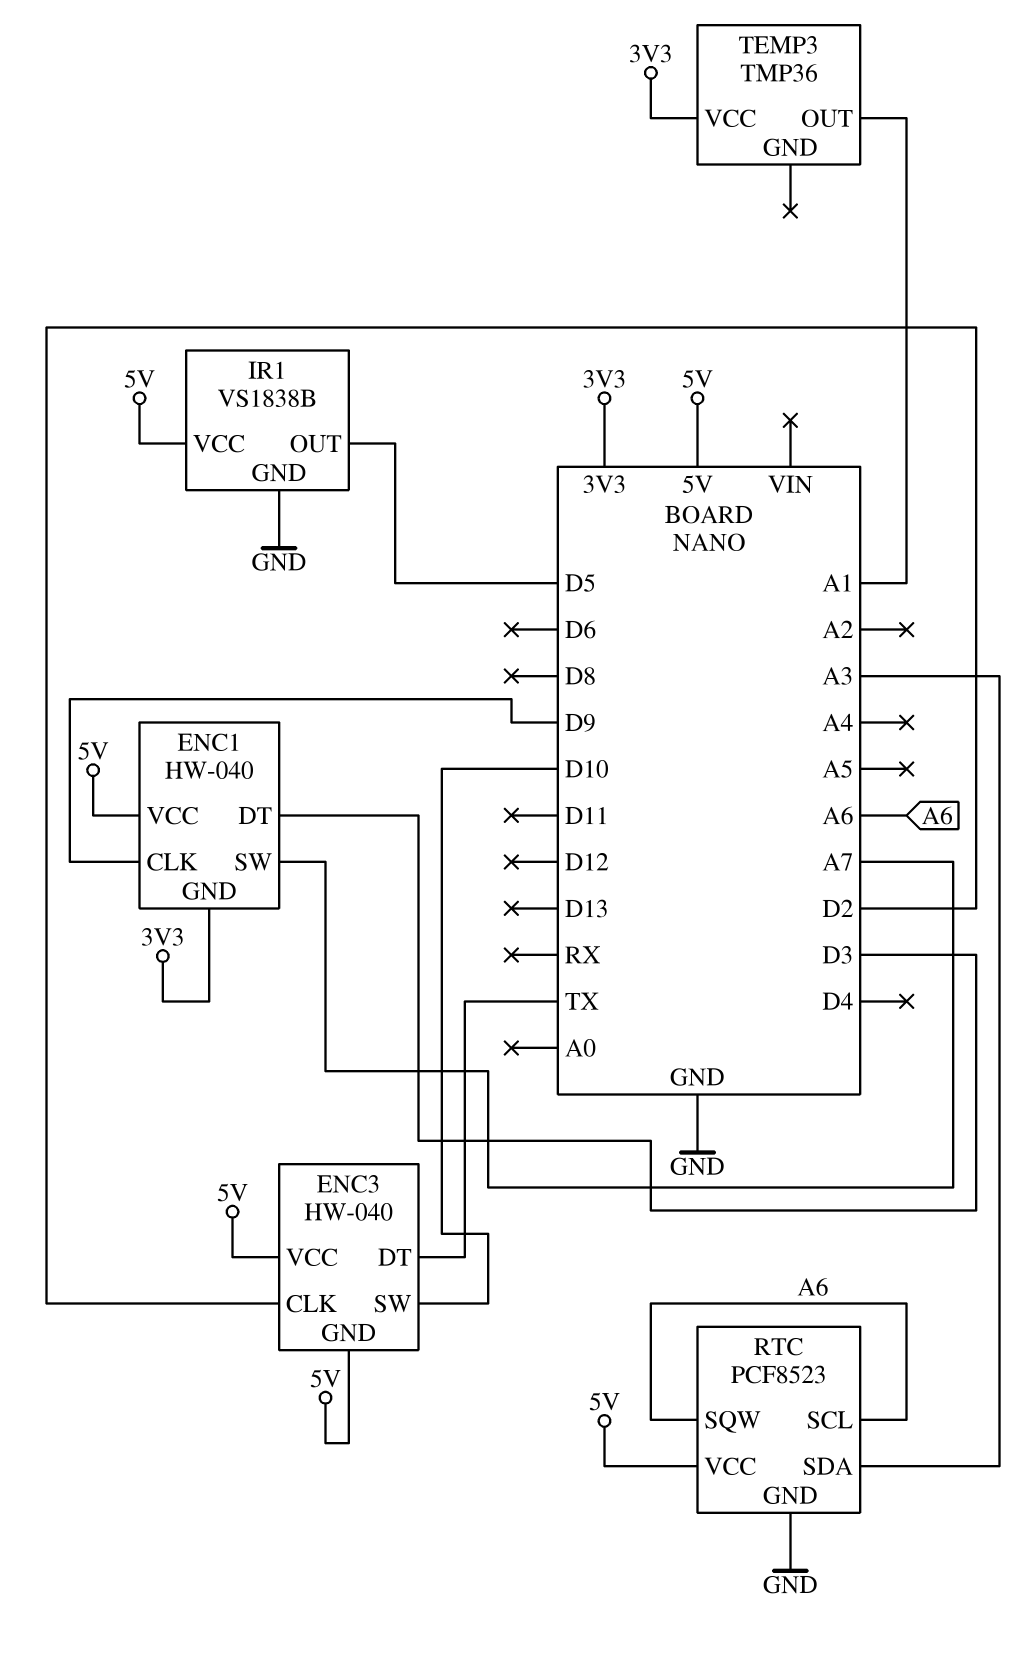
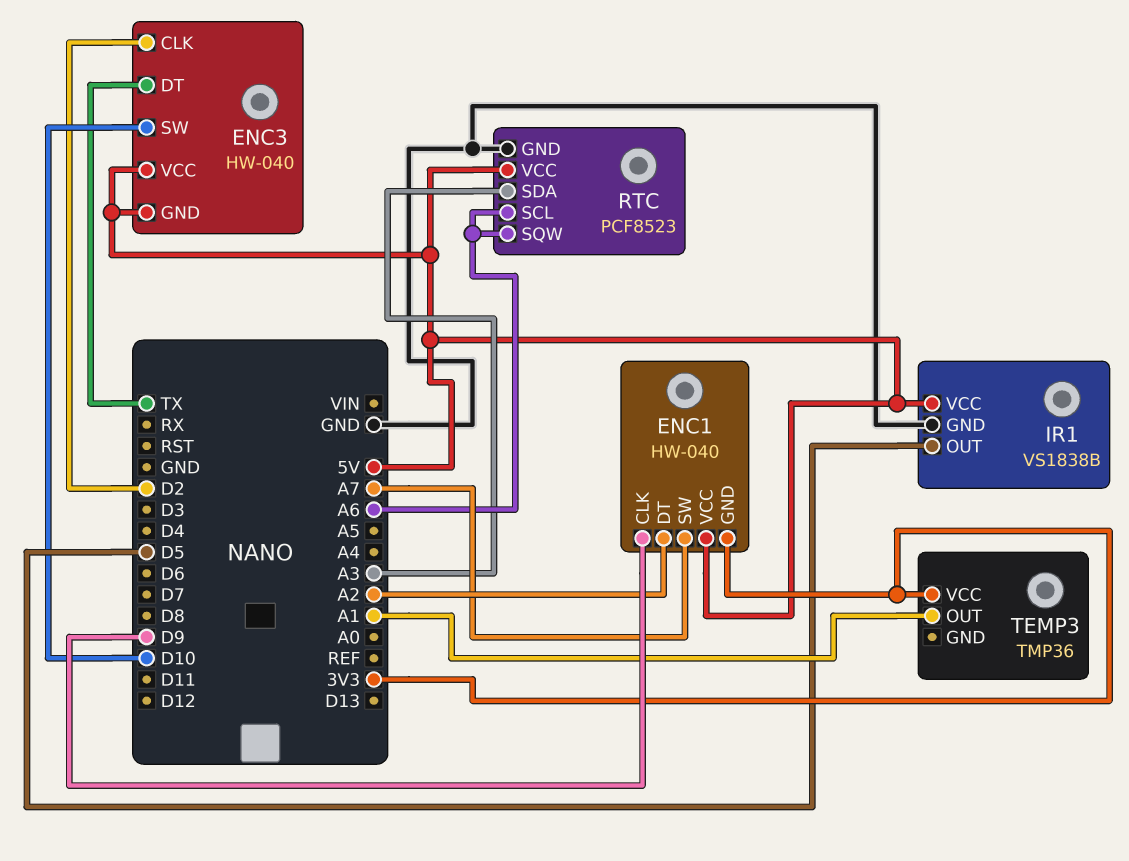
ENC1 pin DT: D3 -> A2

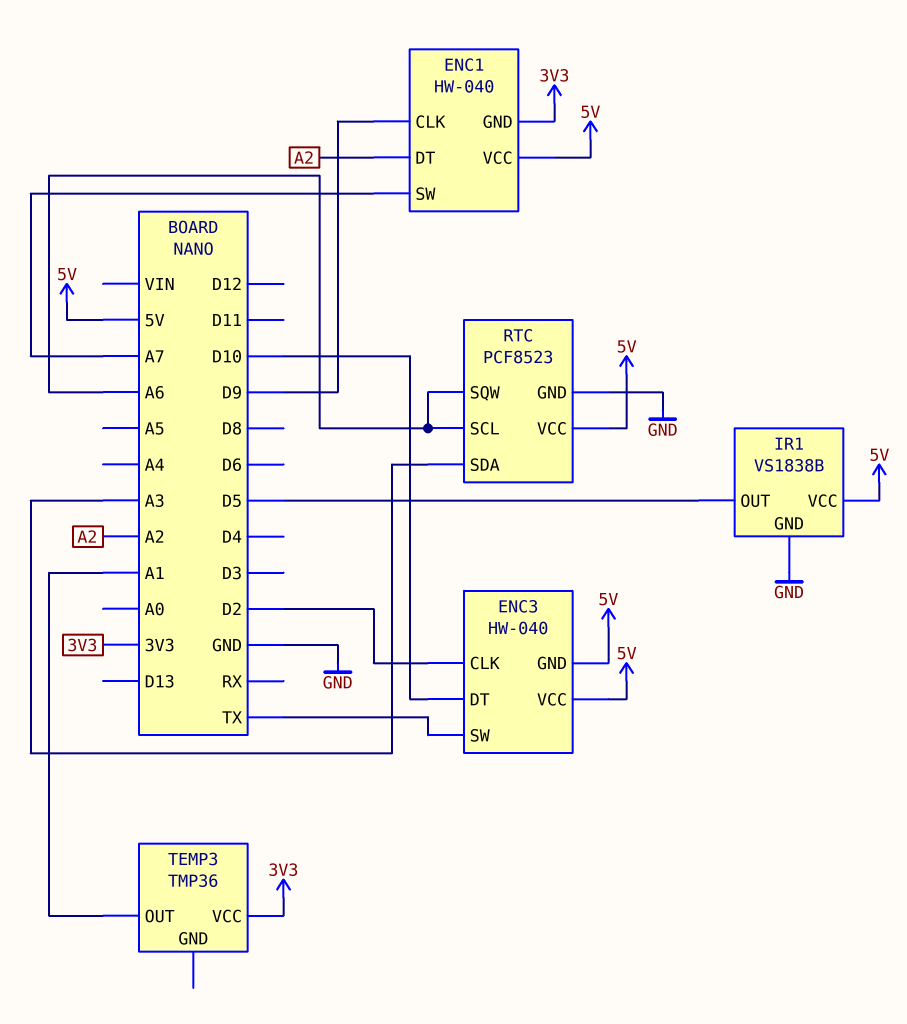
ENC3 pin DT: TX -> D10
ENC3 pin SW: D10 -> TX

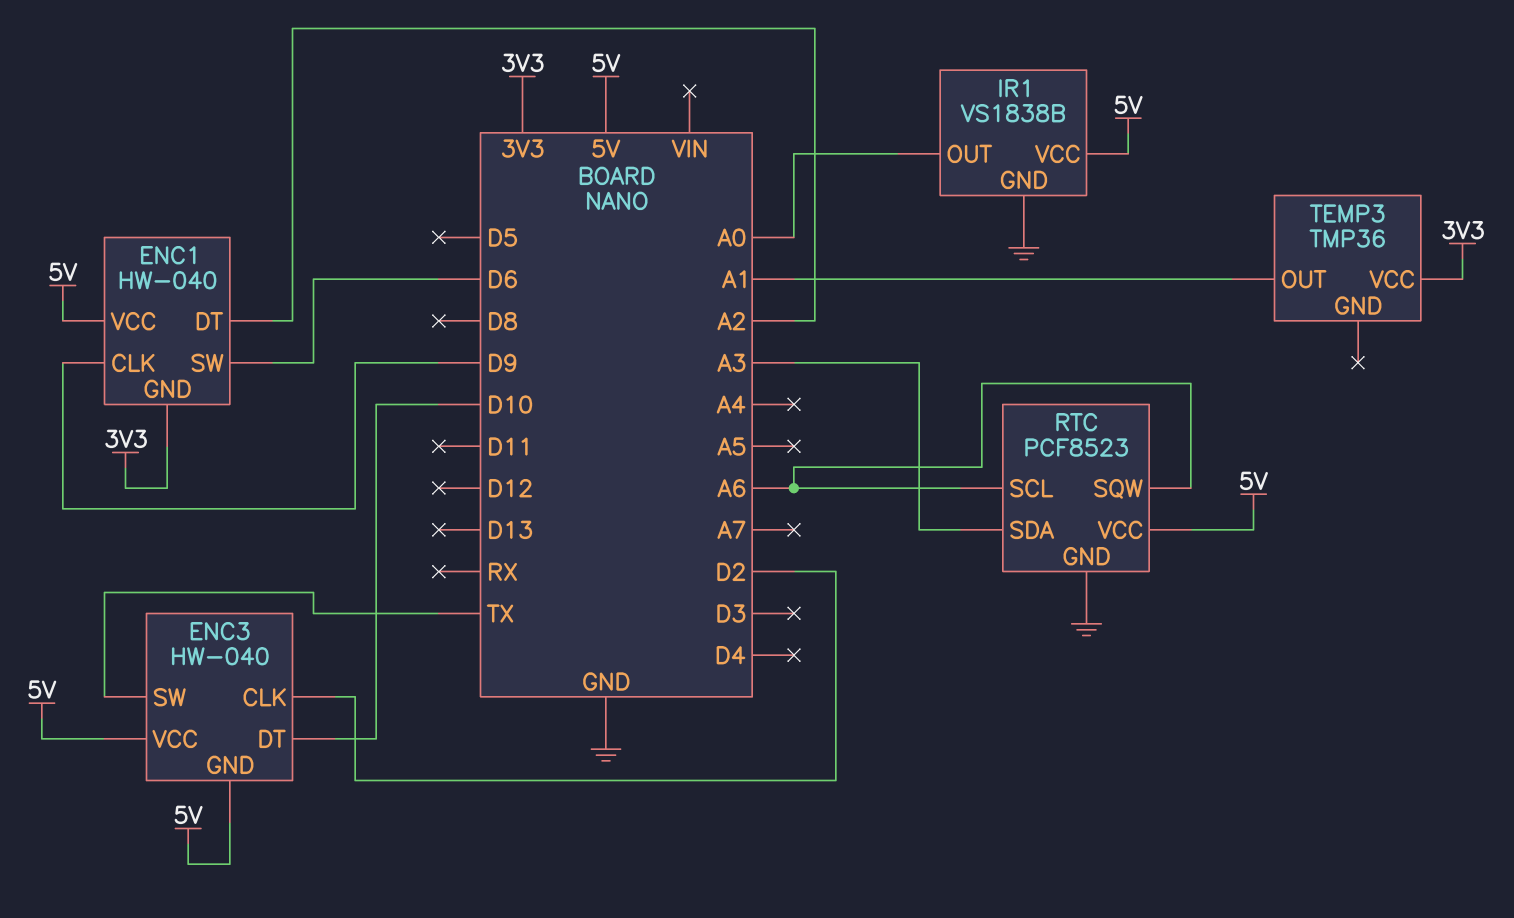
ENC1 pin SW: A7 -> D6
IR1 pin OUT: D5 -> A0

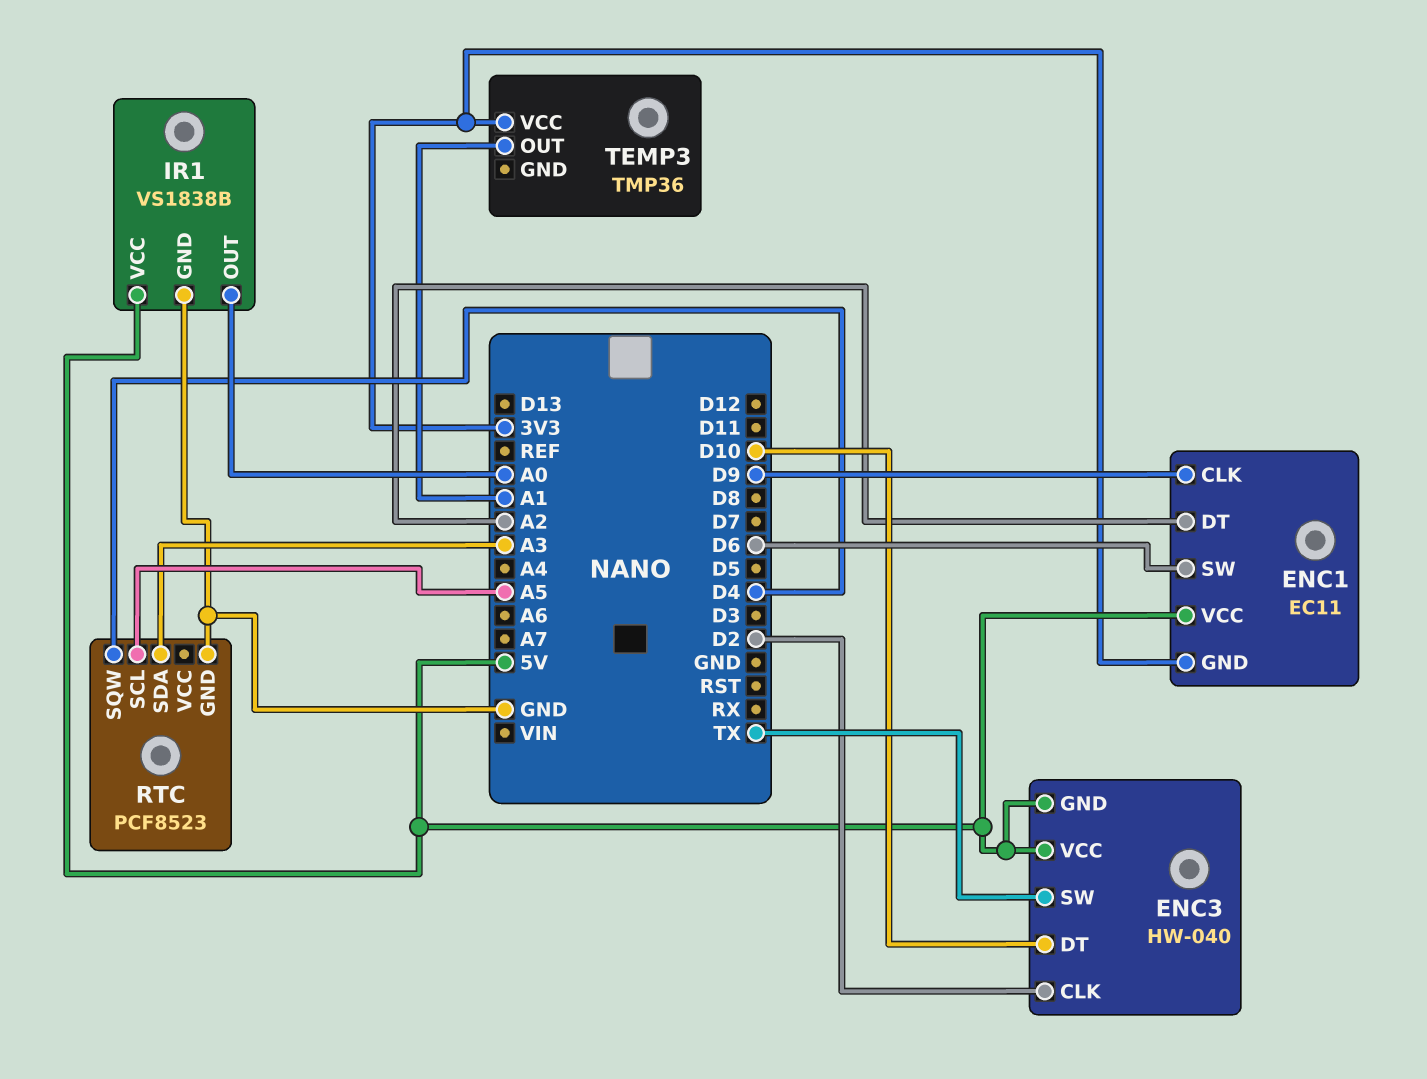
ENC1: HW-040 -> EC11
RTC pin SCL: A6 -> A5
RTC pin SQW: A6 -> D4
RTC pin VCC: 5V -> none

